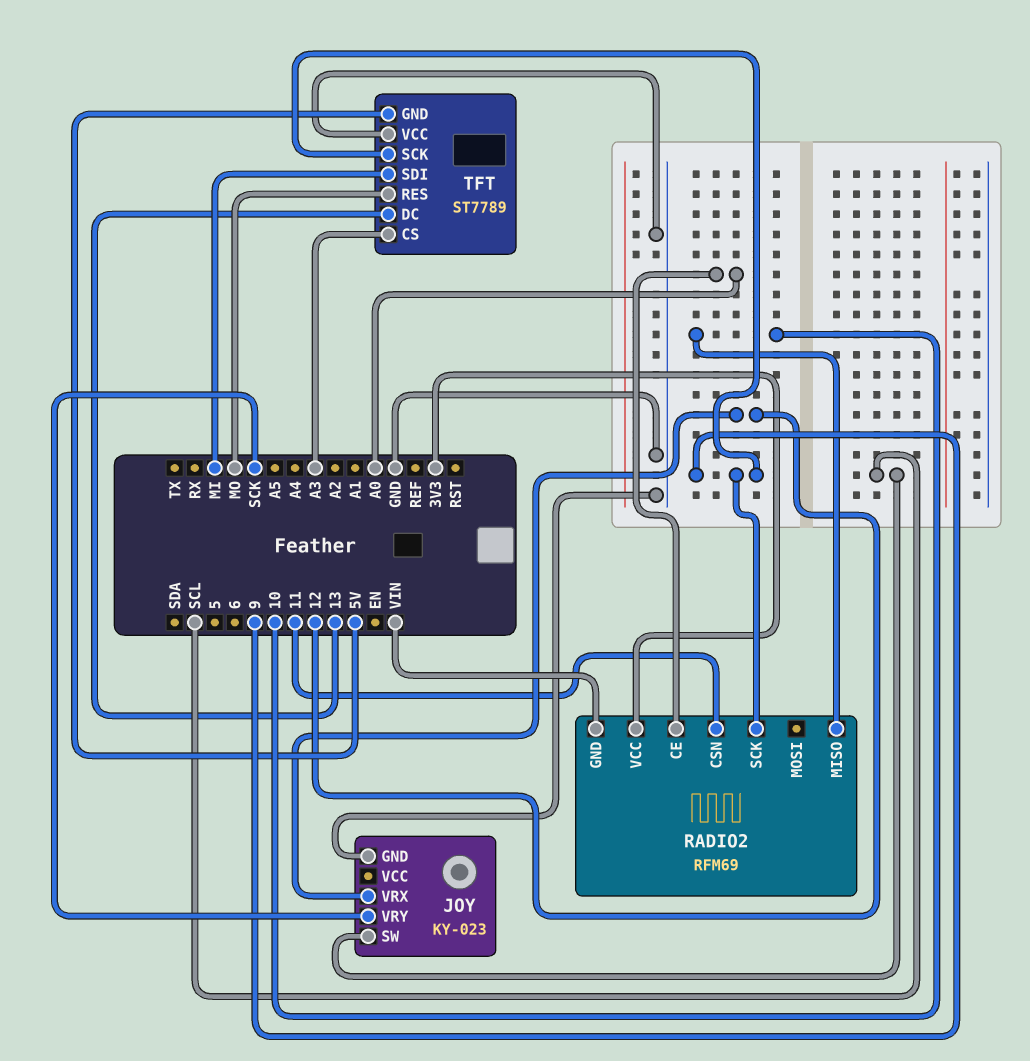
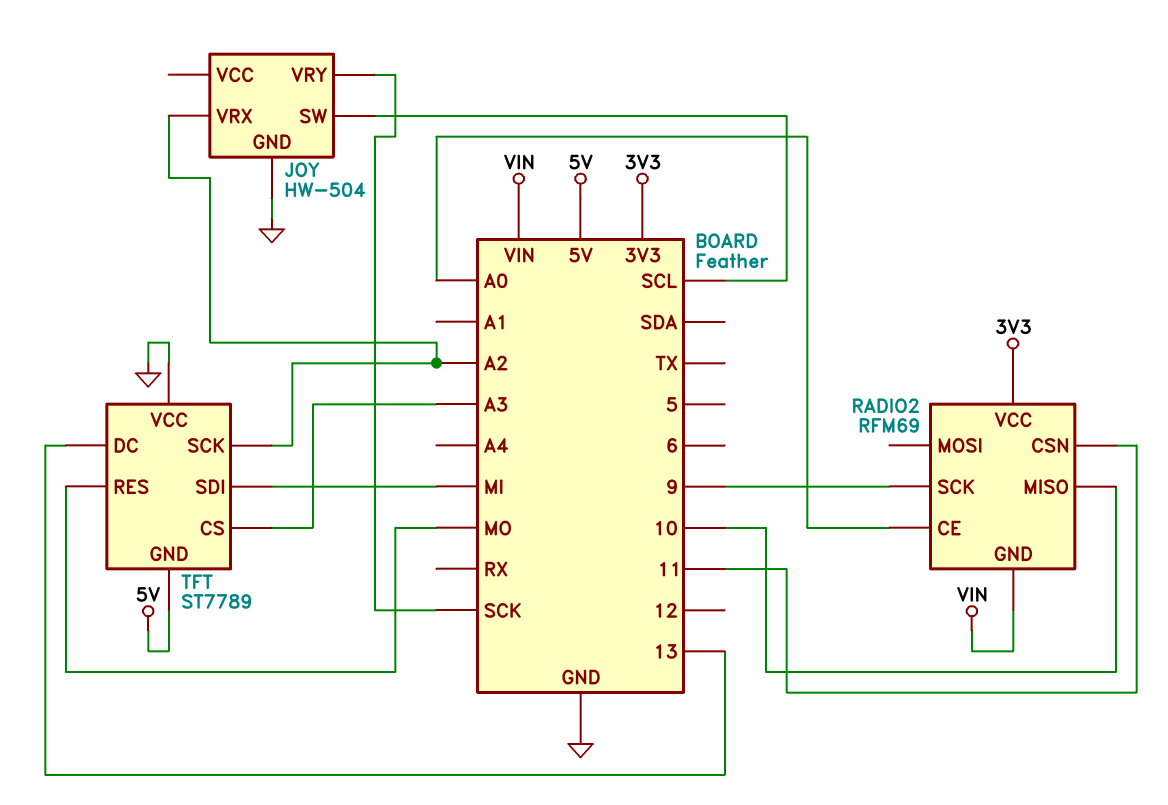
JOY: KY-023 -> HW-504
JOY pin VRX: 12 -> A2
TFT pin SCK: 9 -> A2

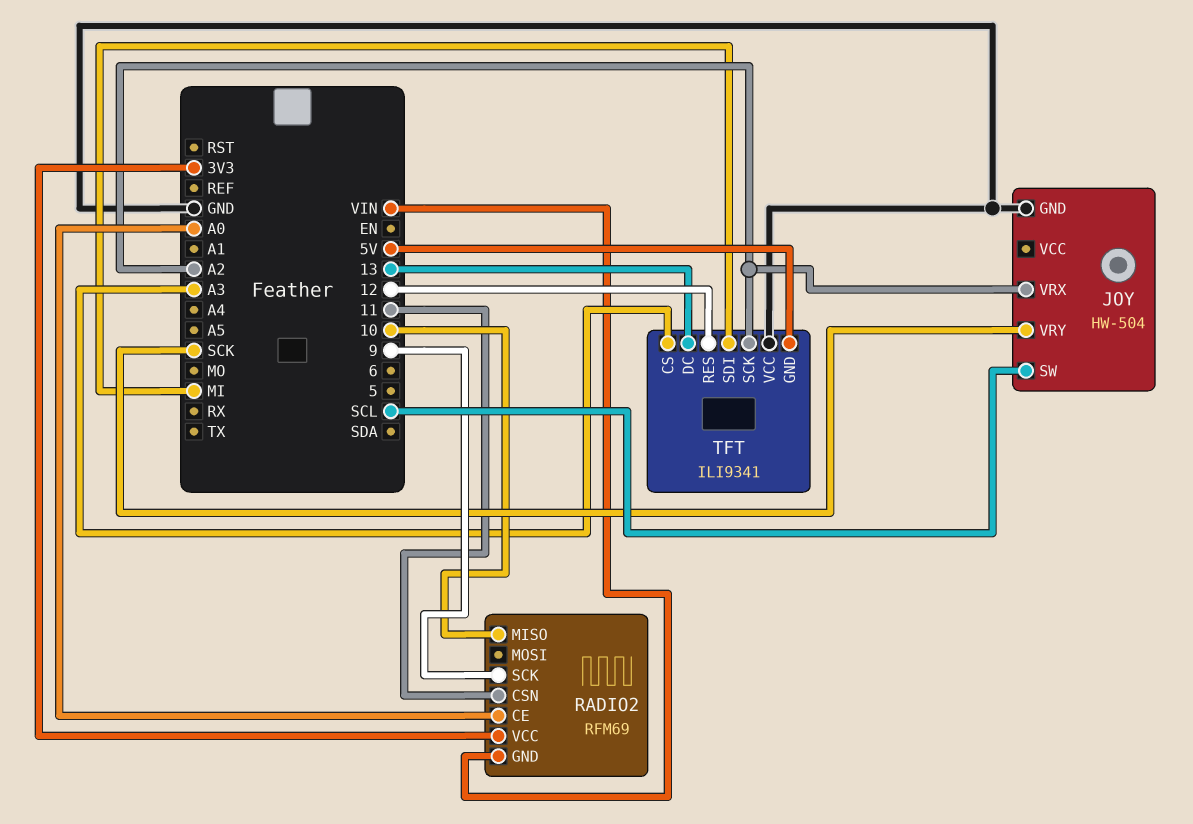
TFT: ST7789 -> ILI9341
TFT pin RES: MO -> 12

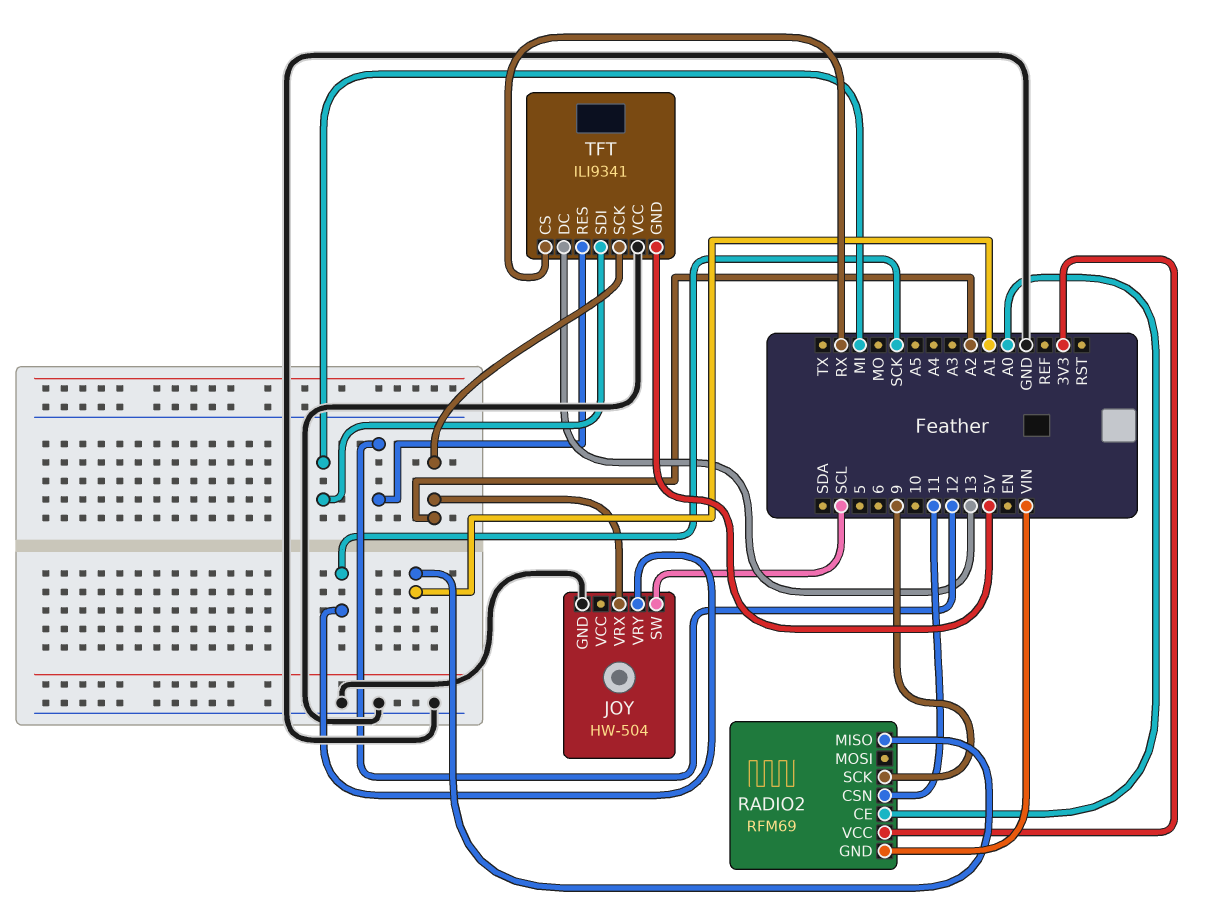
RADIO2 pin MISO: 10 -> A1
TFT pin CS: A3 -> RX

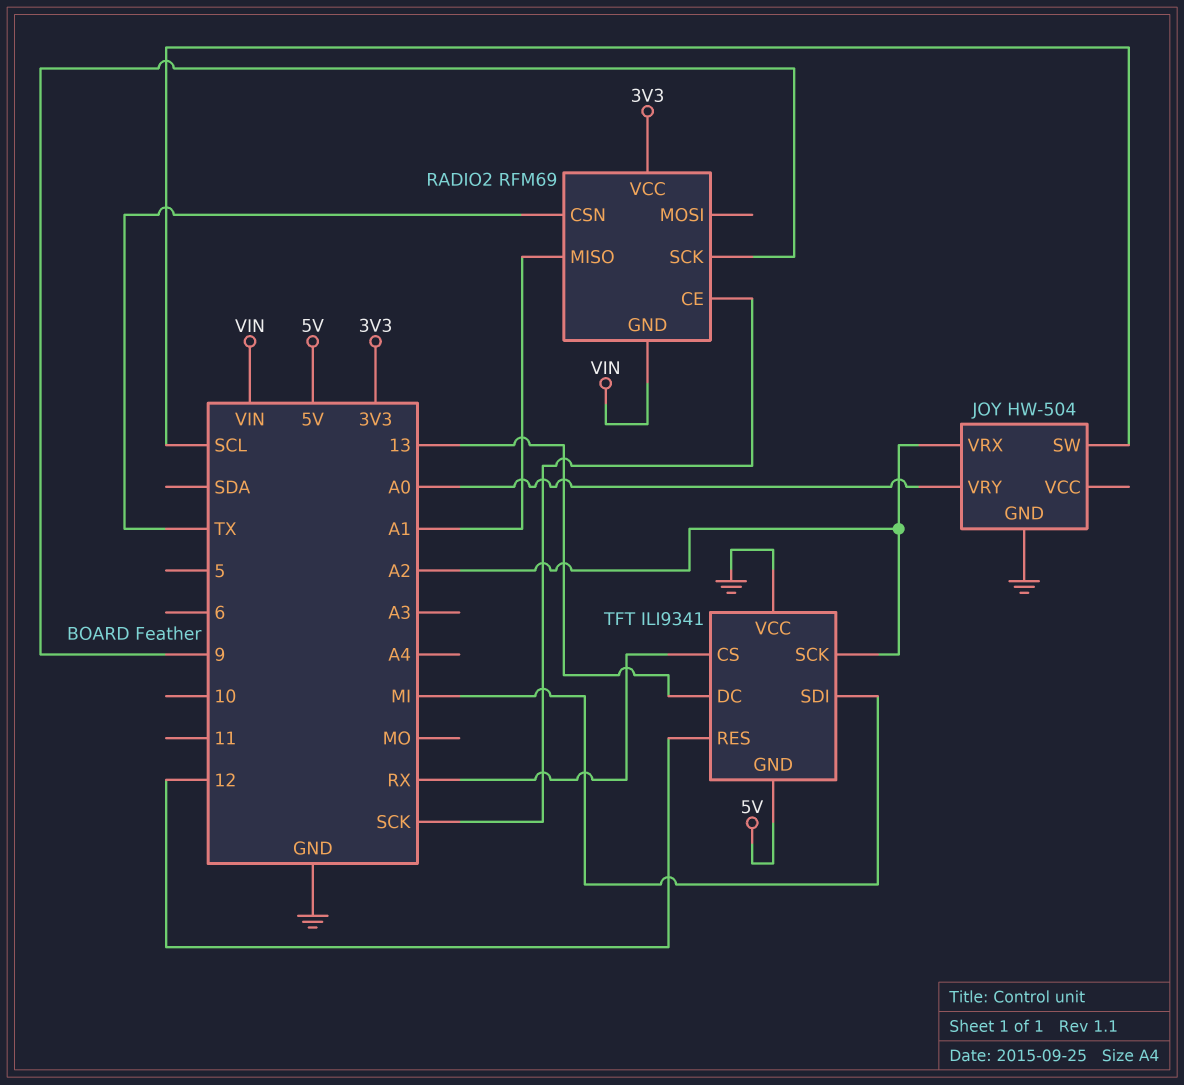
JOY pin VRY: SCK -> A0
RADIO2 pin CE: A0 -> SCK
RADIO2 pin CSN: 11 -> TX

